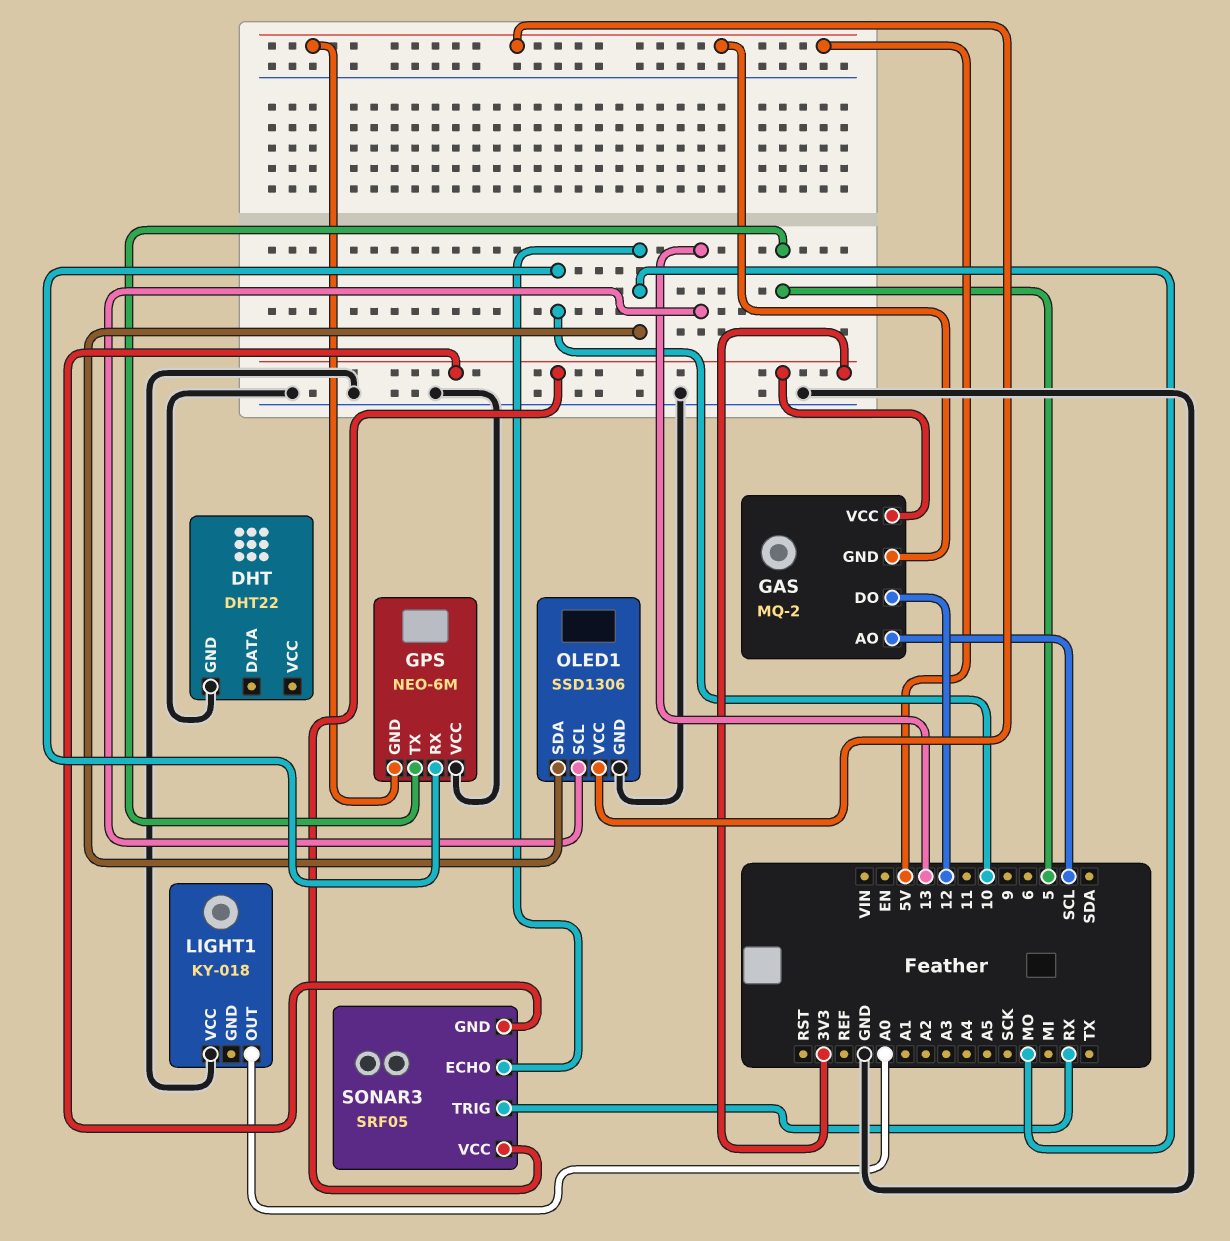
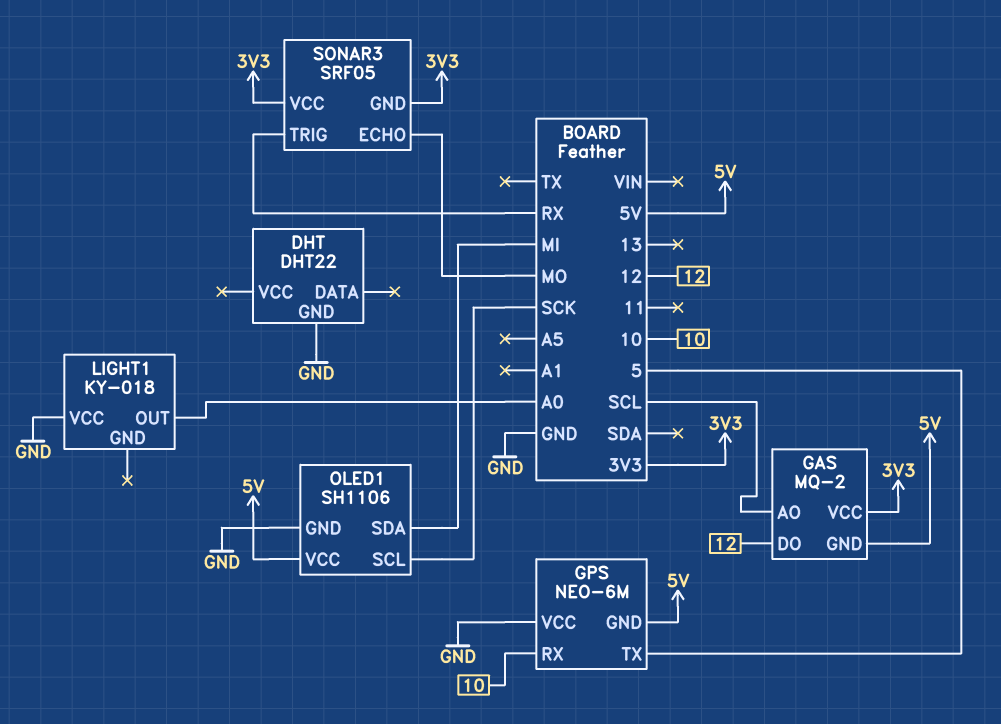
OLED1: SSD1306 -> SH1106
OLED1 pin SCL: 13 -> SCK
OLED1 pin SDA: MO -> MI

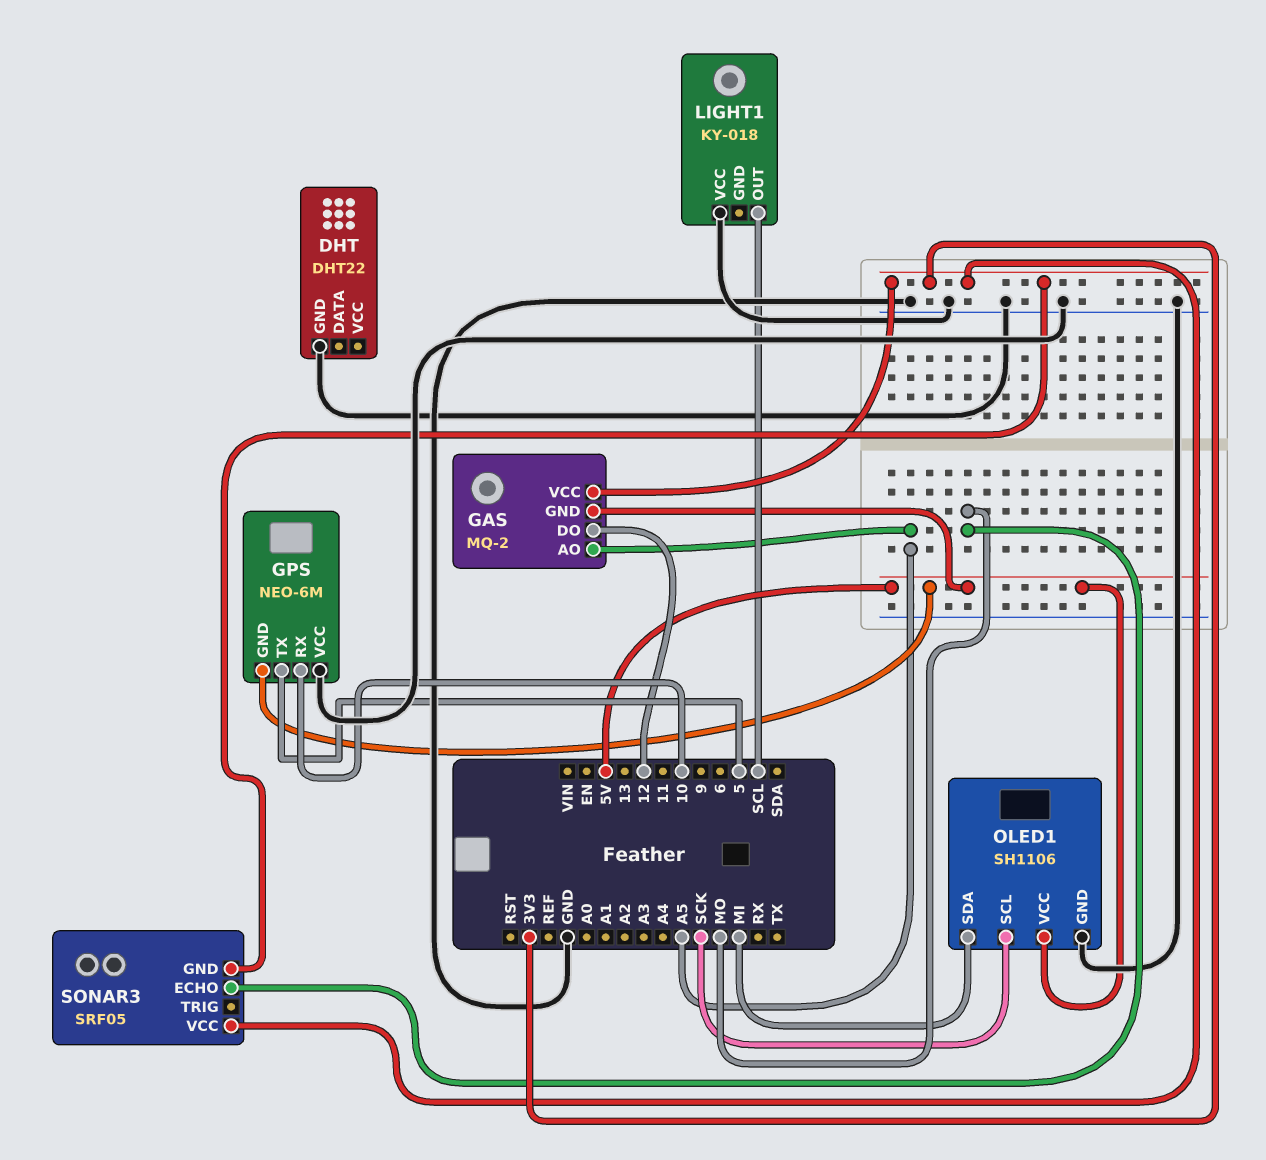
GAS pin AO: SCL -> A5
LIGHT1 pin OUT: A0 -> SCL
SONAR3 pin TRIG: RX -> none

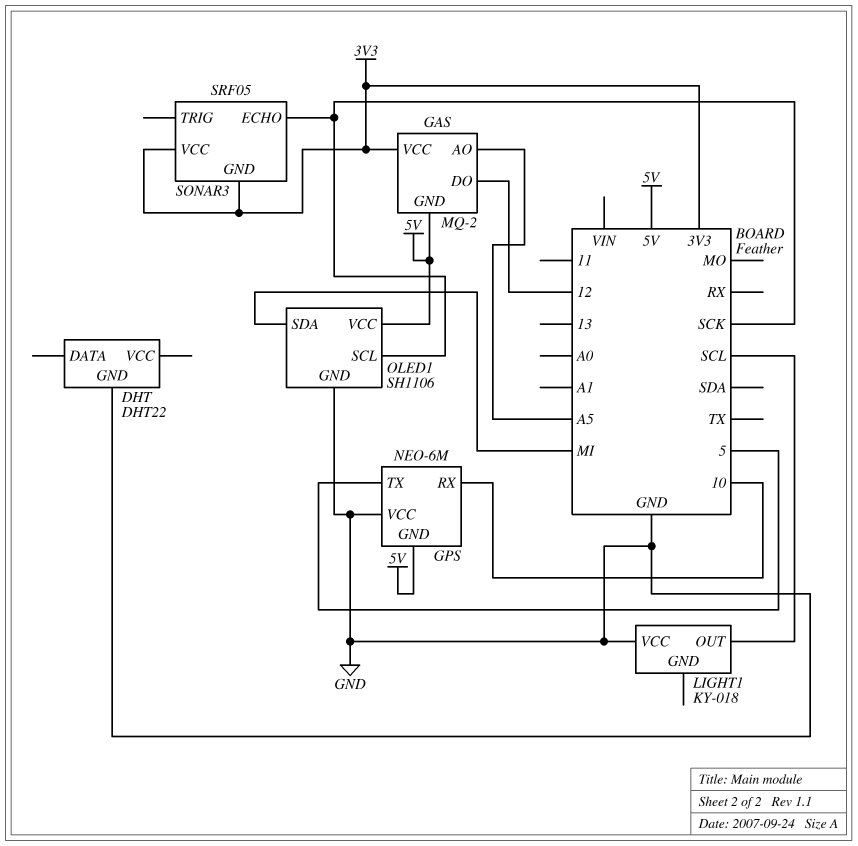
SONAR3 pin ECHO: MO -> SCK

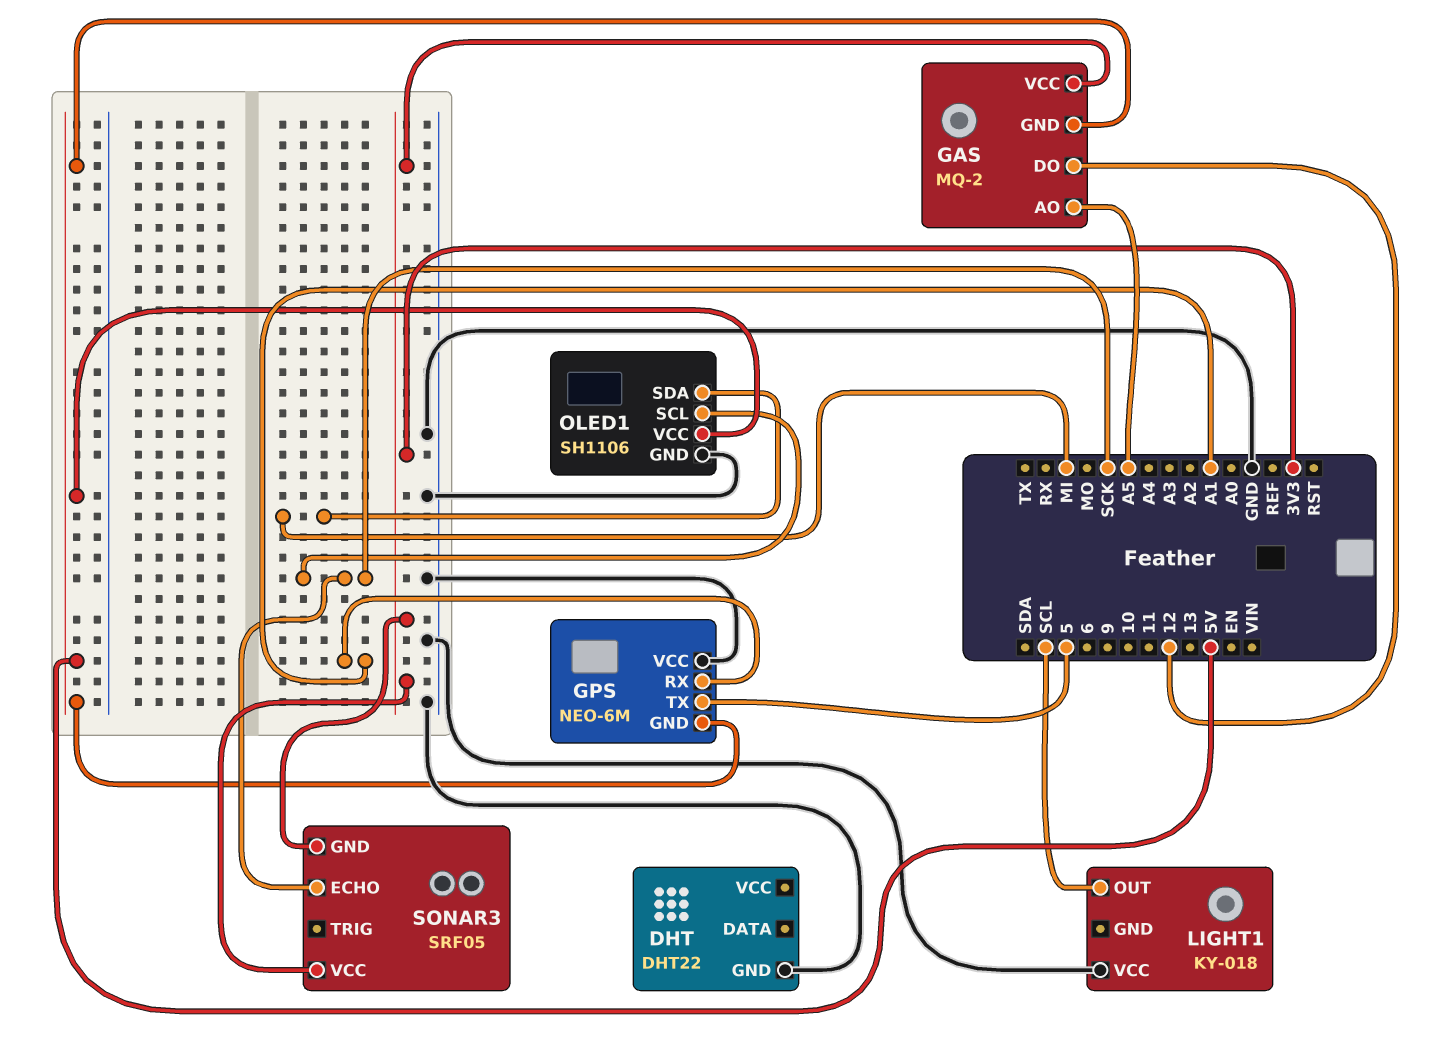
GPS pin RX: 10 -> A1

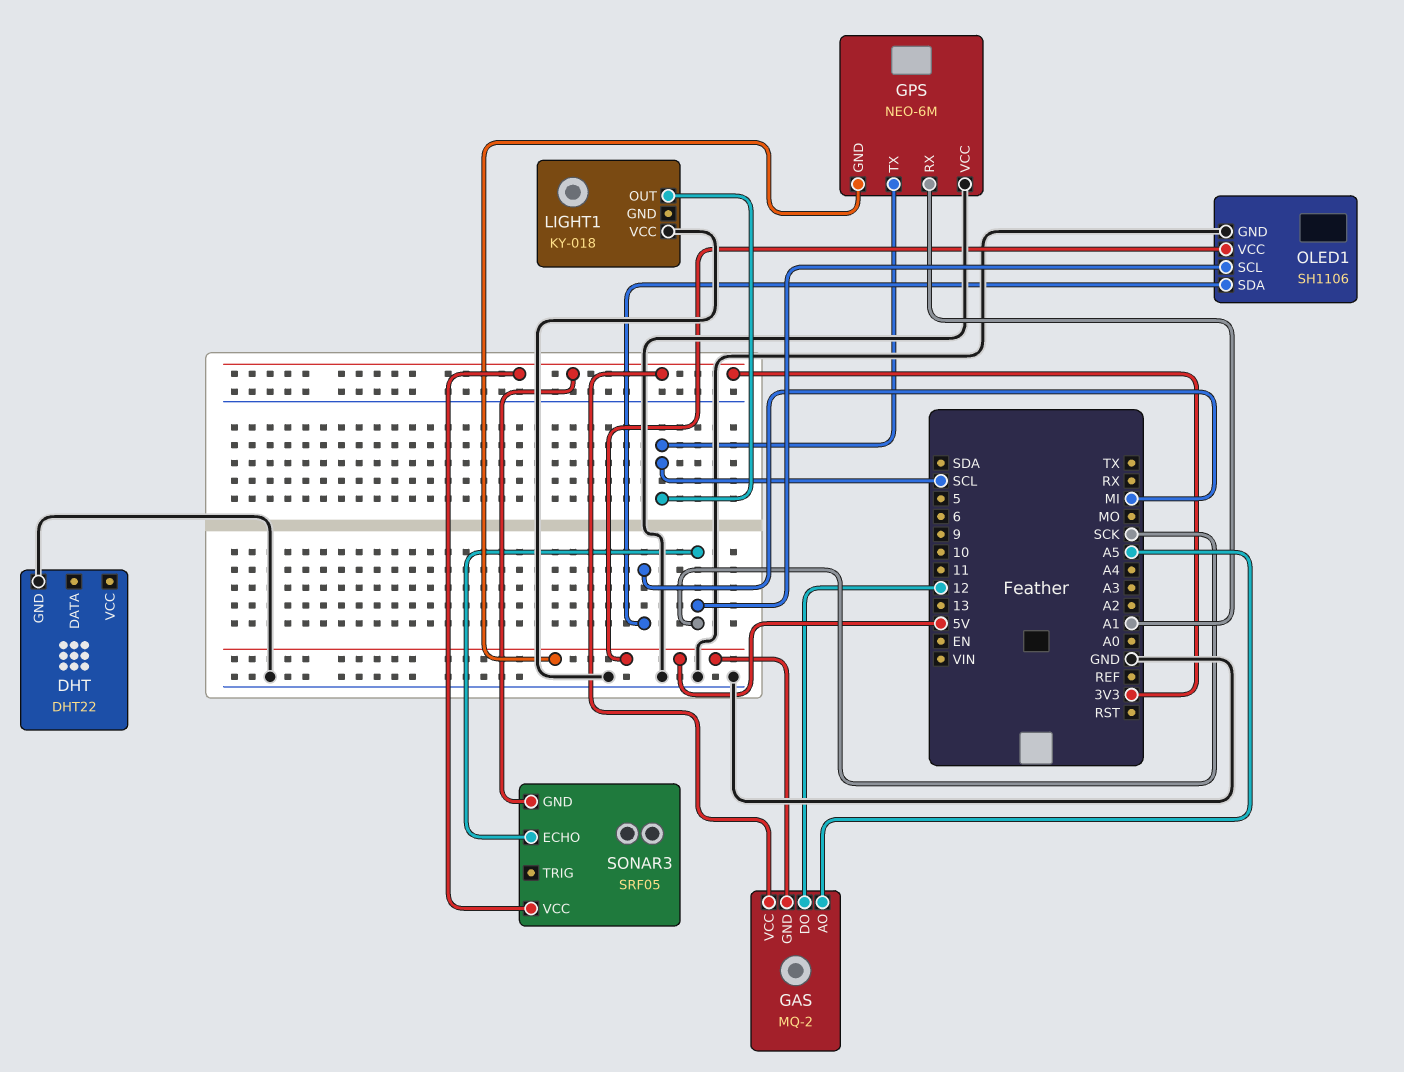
GPS pin TX: 5 -> SCL

